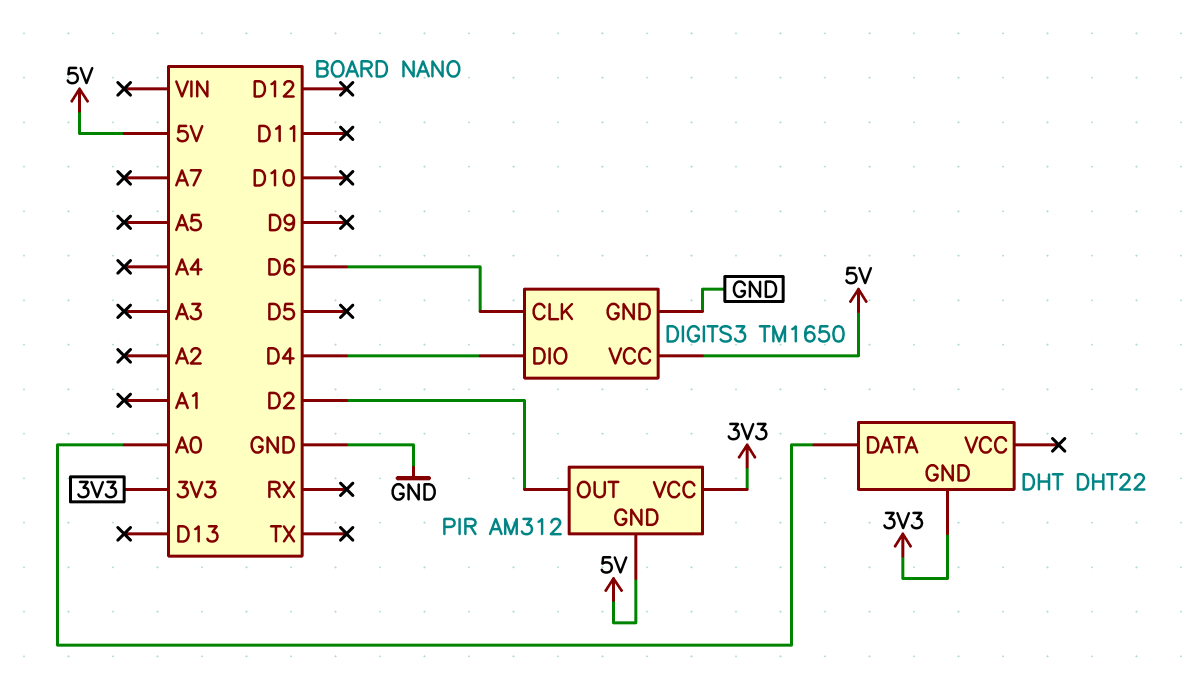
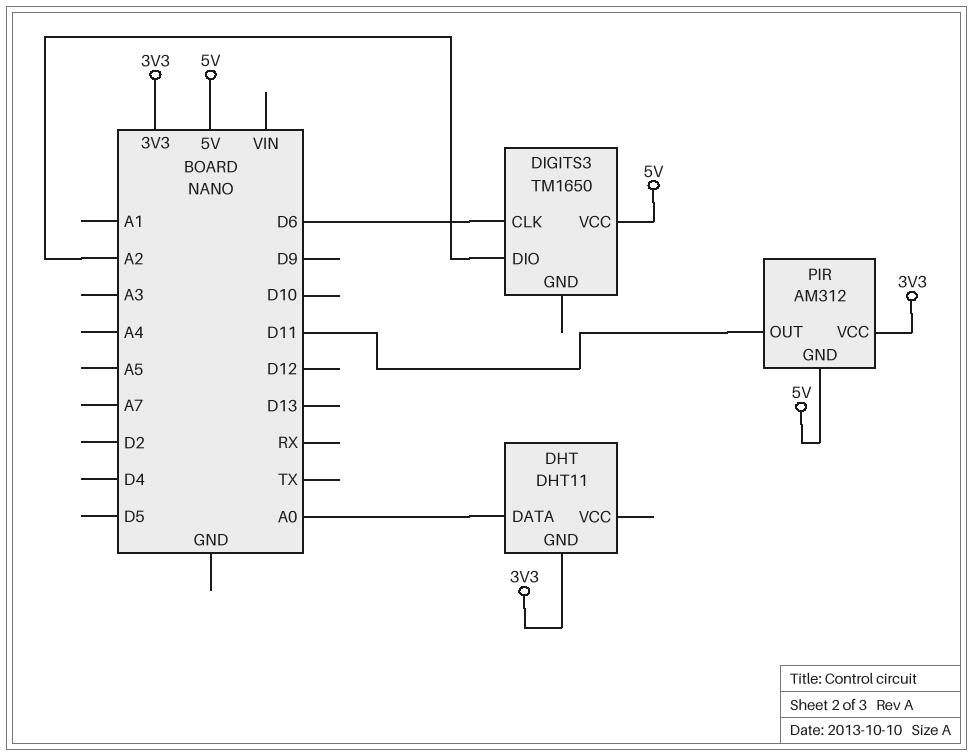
DHT: DHT22 -> DHT11
DIGITS3 pin DIO: D4 -> A2
DIGITS3 pin GND: GND -> none
PIR pin OUT: D2 -> D11

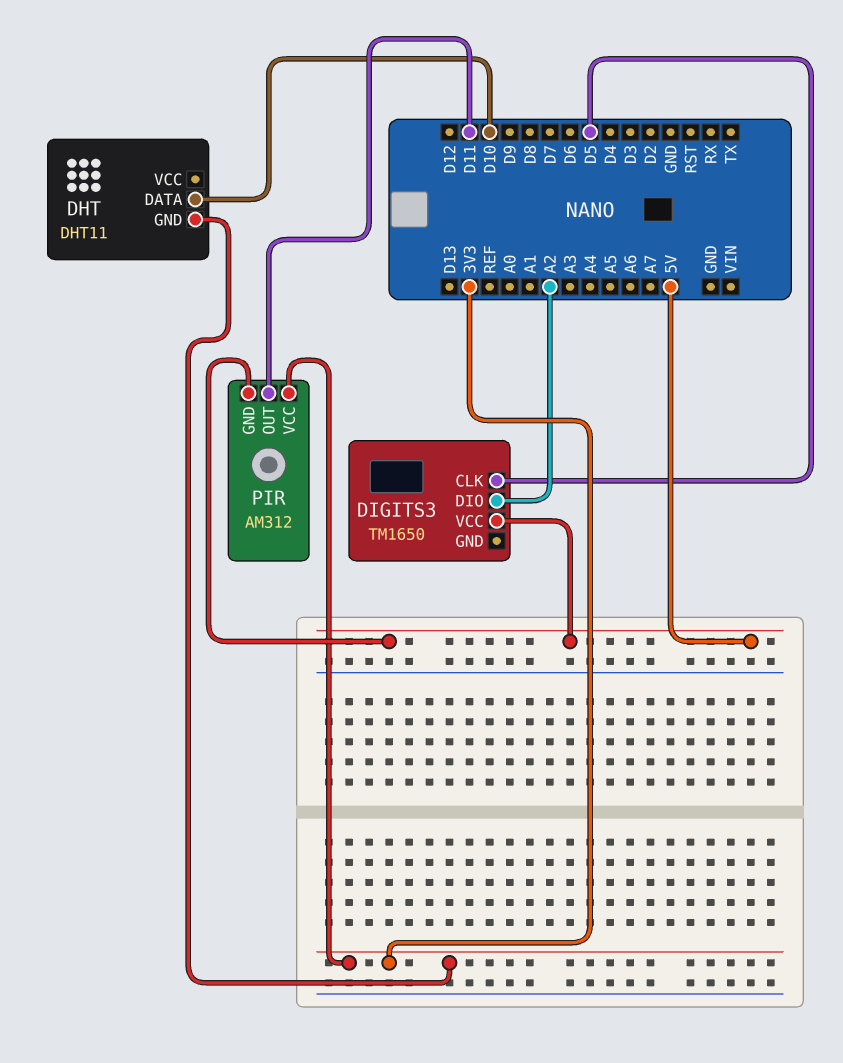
DHT pin DATA: A0 -> D10
DIGITS3 pin CLK: D6 -> D5

